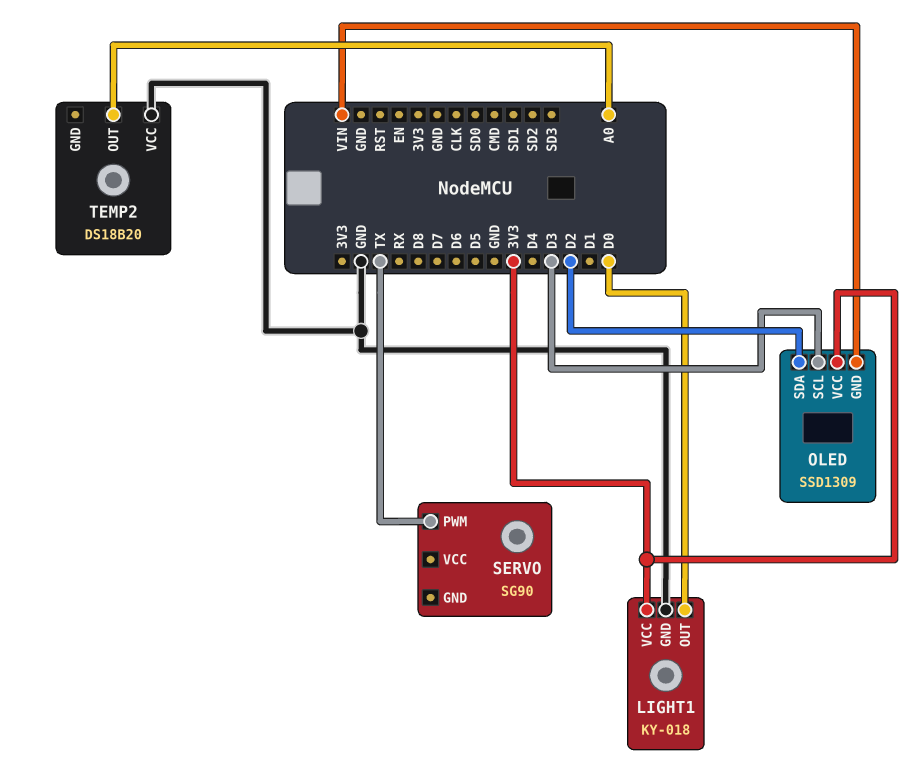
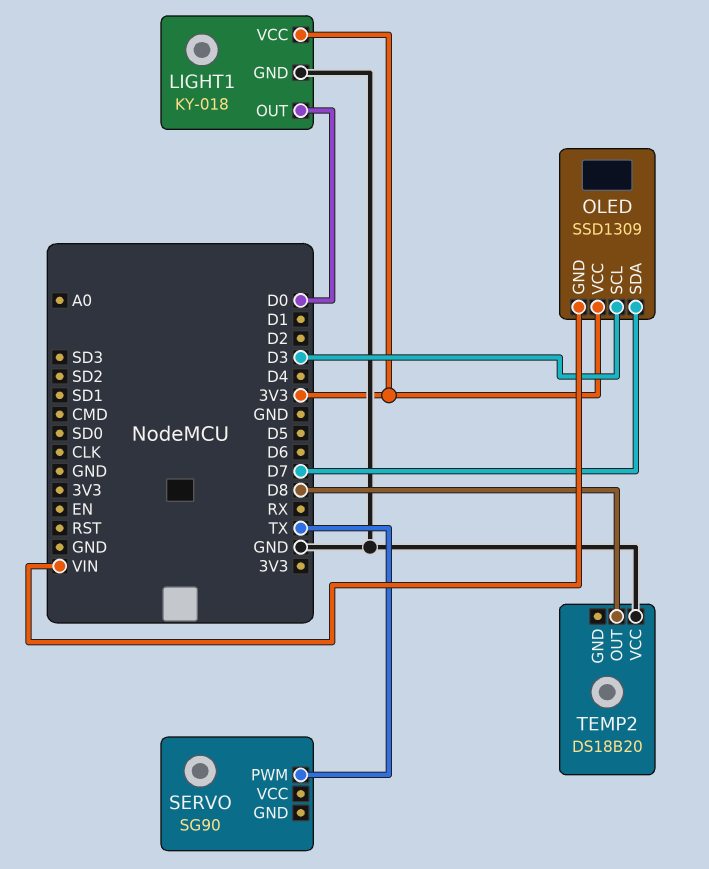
OLED pin SDA: D2 -> D7
TEMP2 pin OUT: A0 -> D8

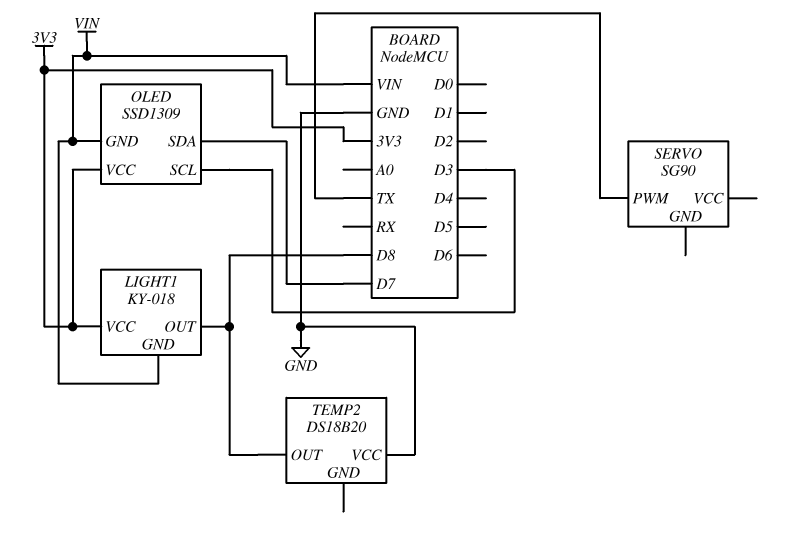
LIGHT1 pin GND: GND -> VIN
LIGHT1 pin OUT: D0 -> D8

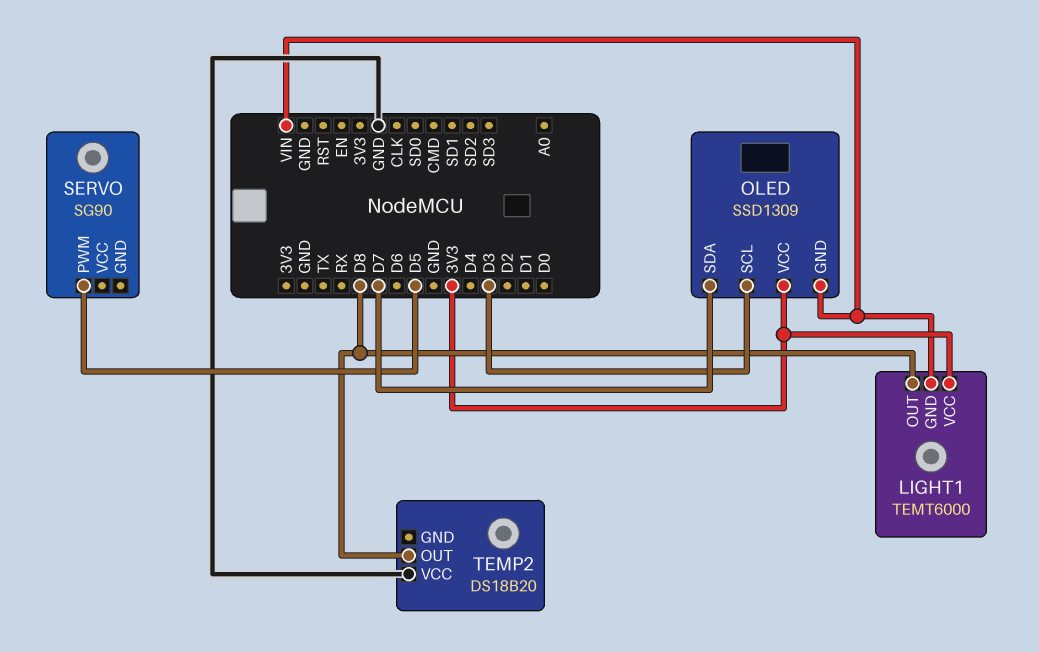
LIGHT1: KY-018 -> TEMT6000
SERVO pin PWM: TX -> D5

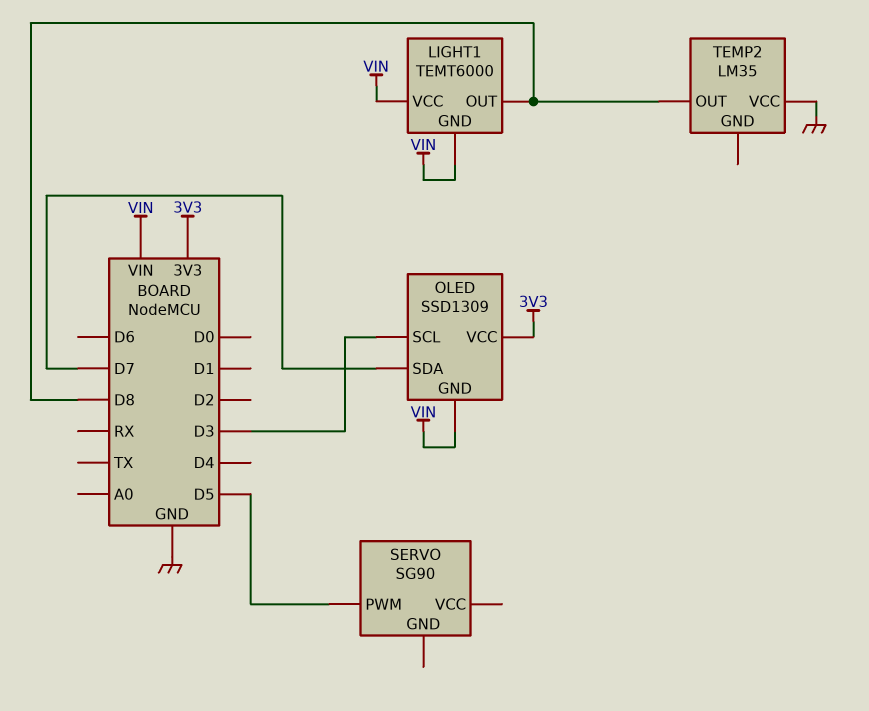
LIGHT1 pin VCC: 3V3 -> VIN
TEMP2: DS18B20 -> LM35

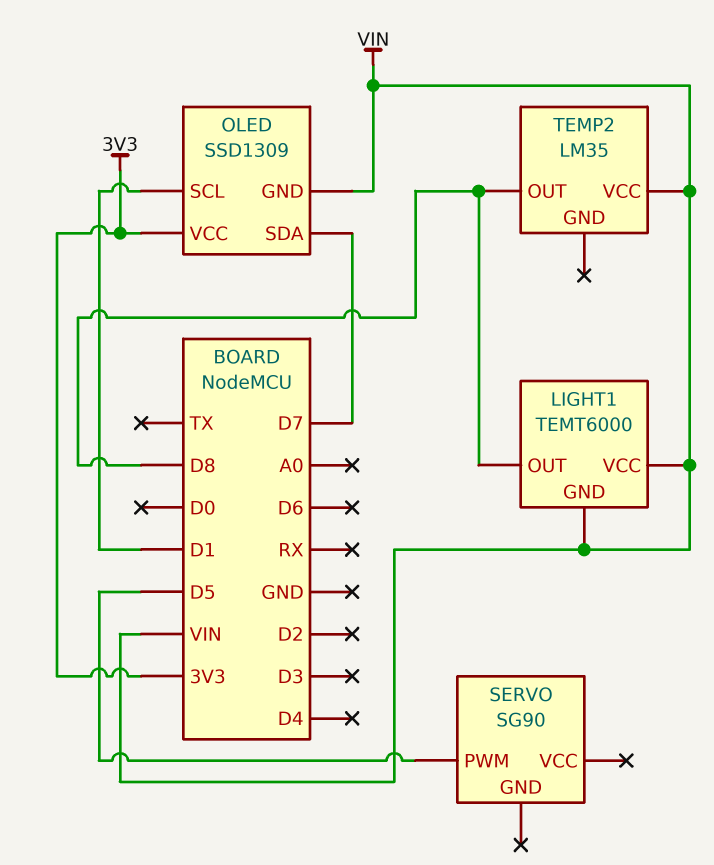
OLED pin SCL: D3 -> D1
TEMP2 pin VCC: GND -> VIN

